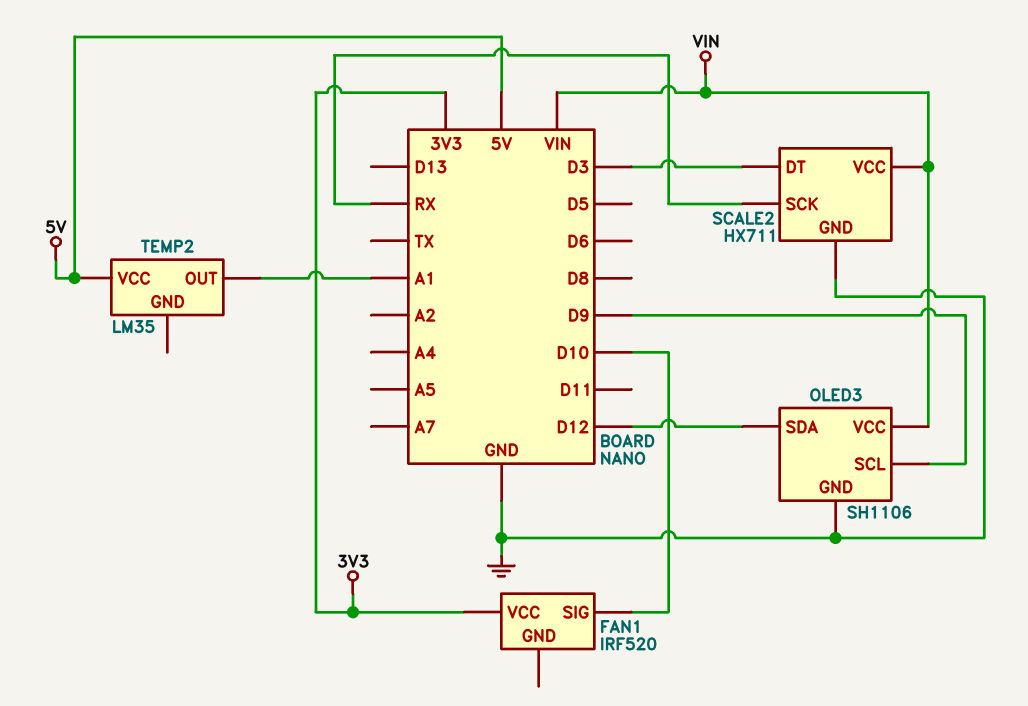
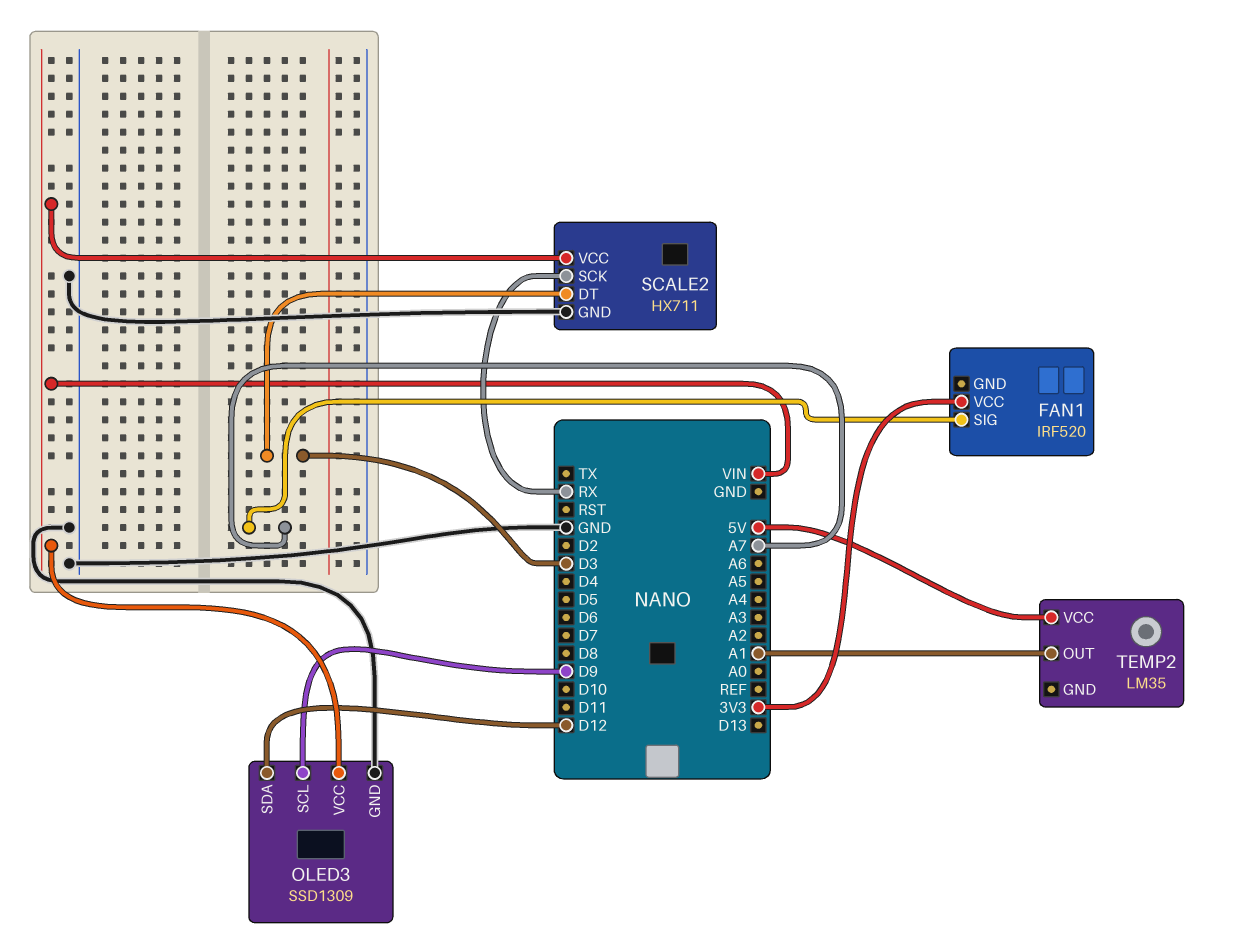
FAN1 pin SIG: D10 -> A7
OLED3: SH1106 -> SSD1309

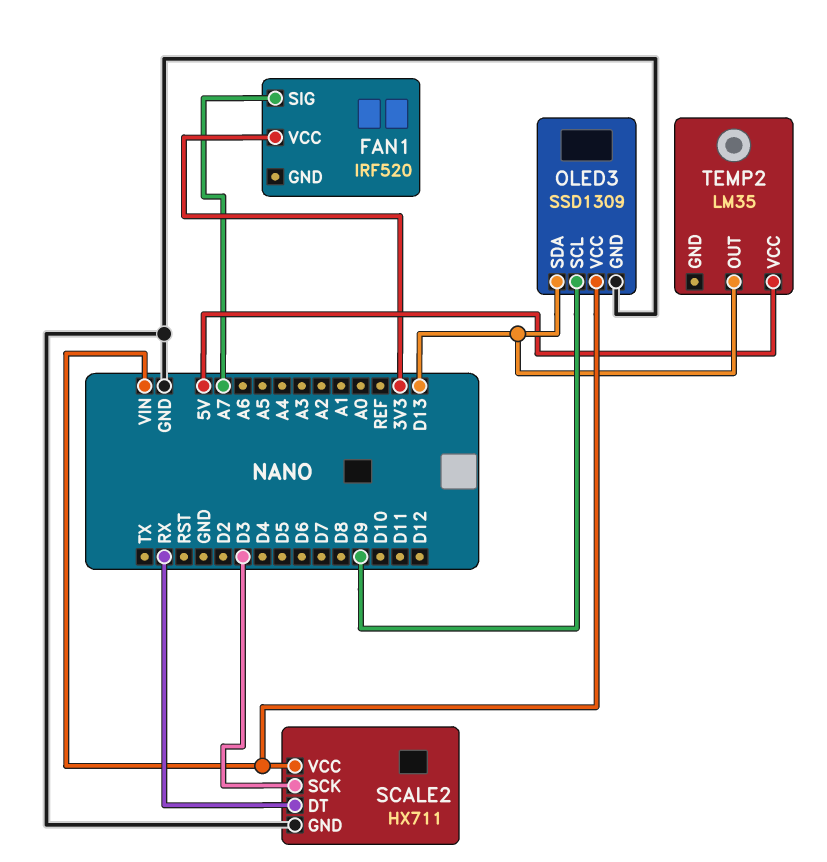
OLED3 pin SDA: D12 -> D13
SCALE2 pin DT: D3 -> RX
SCALE2 pin SCK: RX -> D3
TEMP2 pin OUT: A1 -> D13

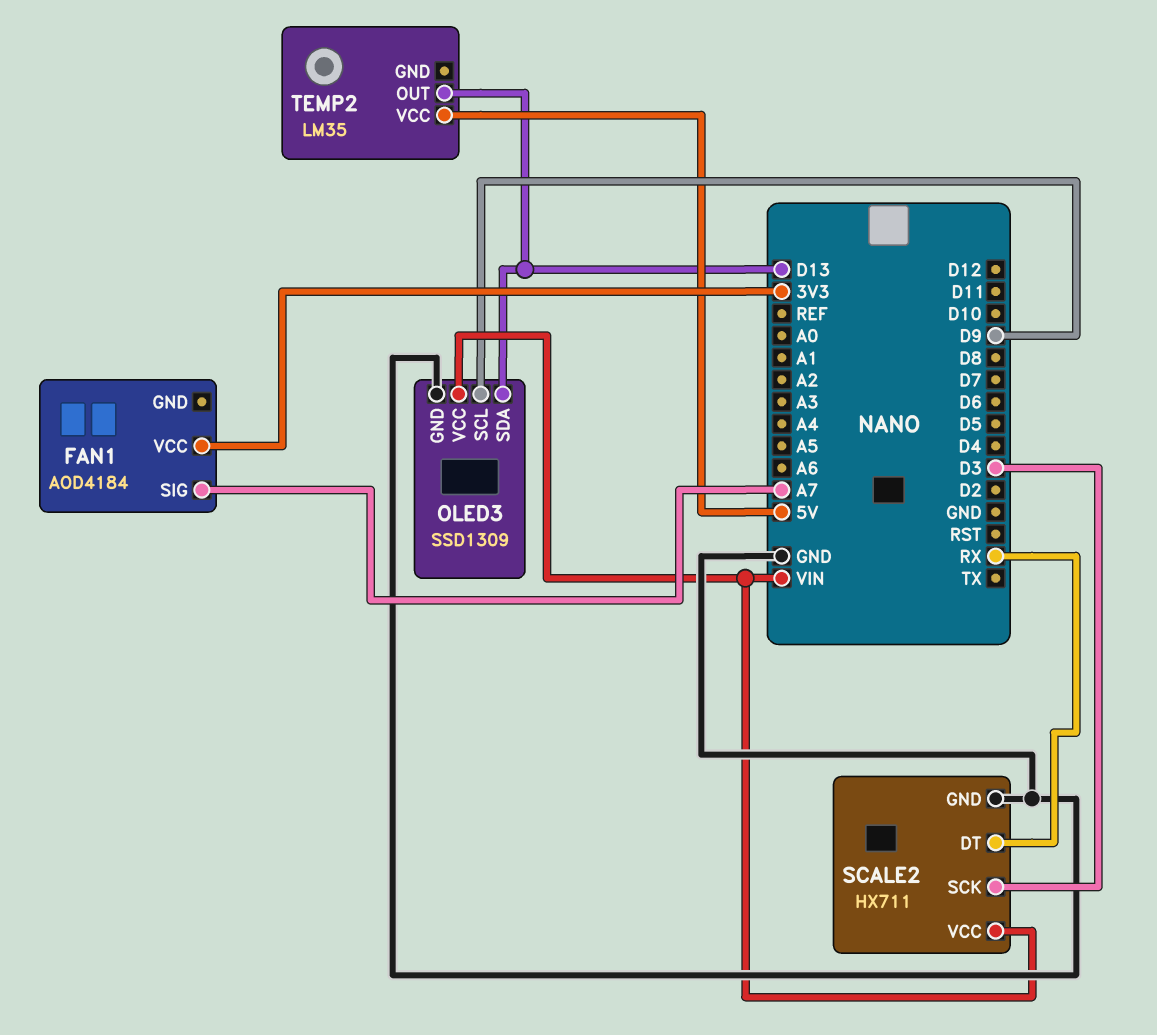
FAN1: IRF520 -> AOD4184

